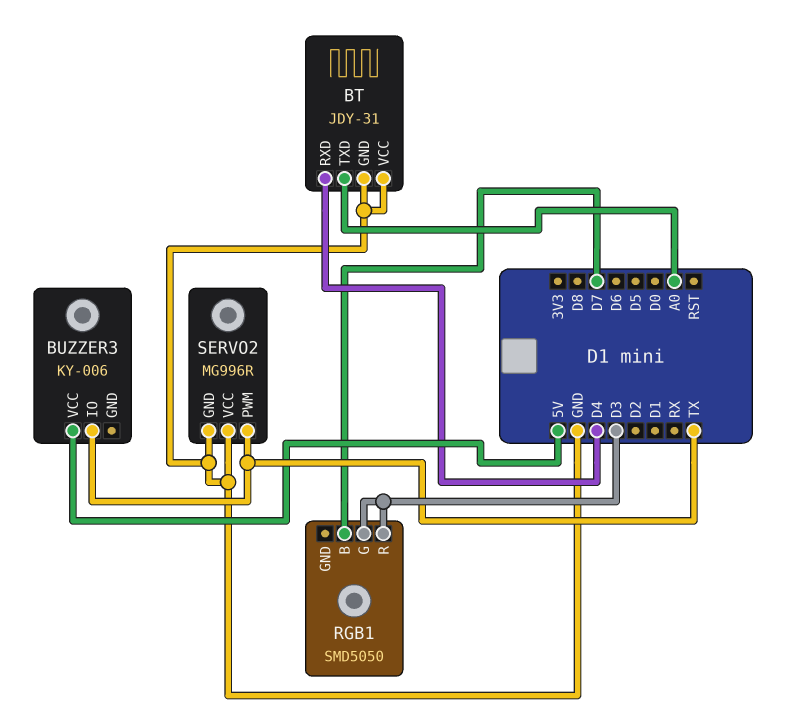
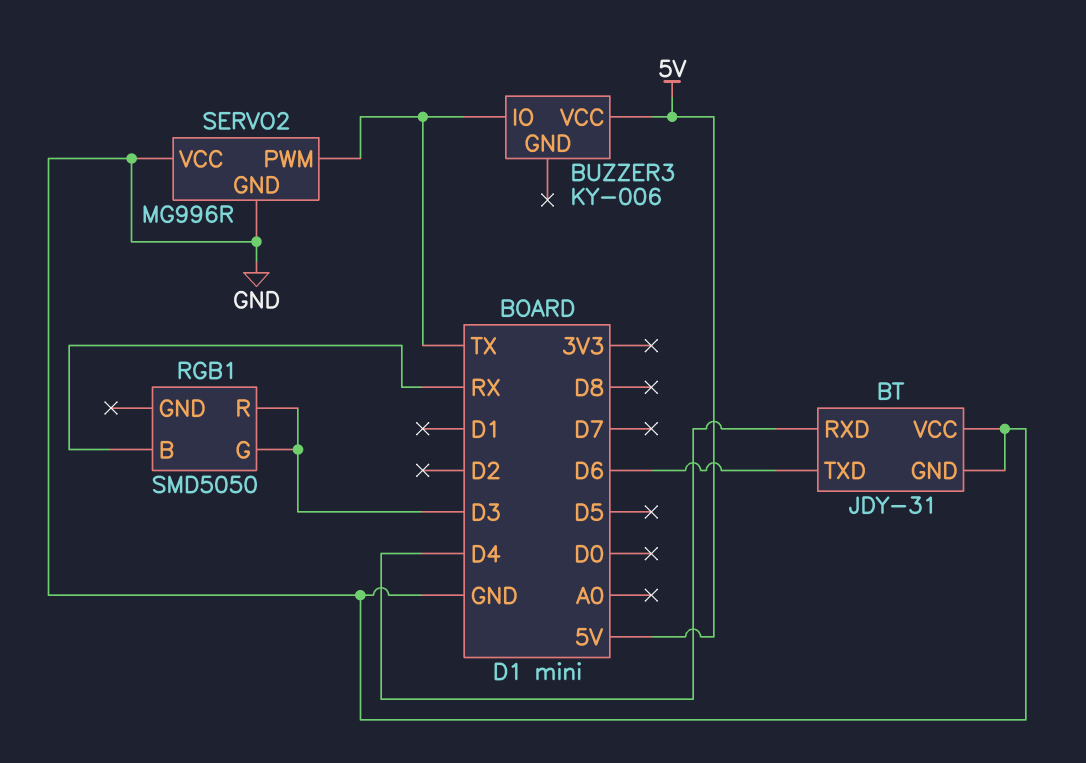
BT pin TXD: A0 -> D6
RGB1 pin B: D7 -> RX

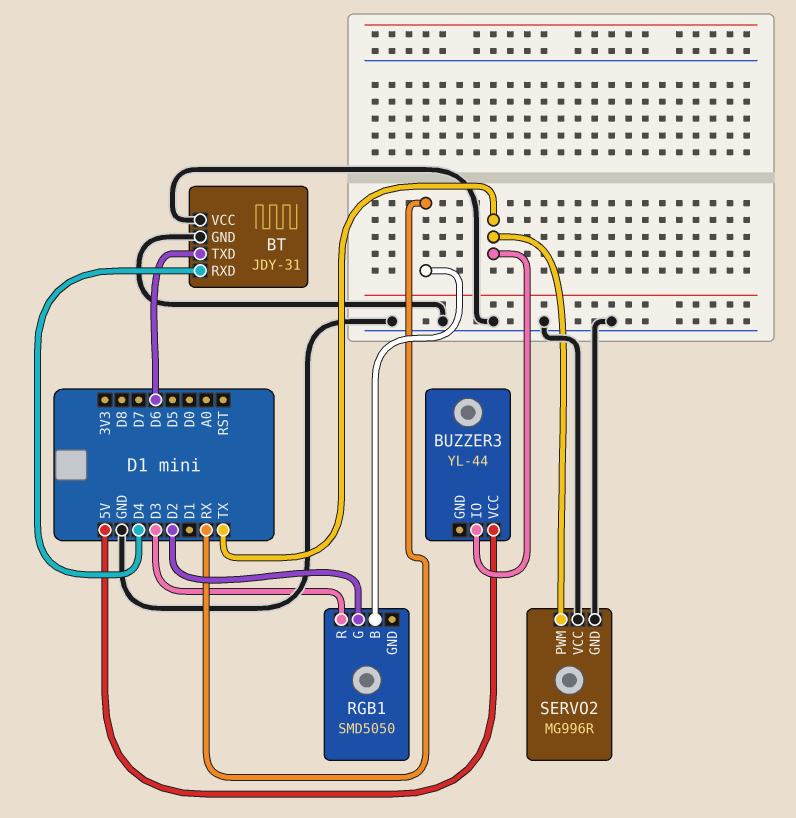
BUZZER3: KY-006 -> YL-44
RGB1 pin G: D3 -> D2

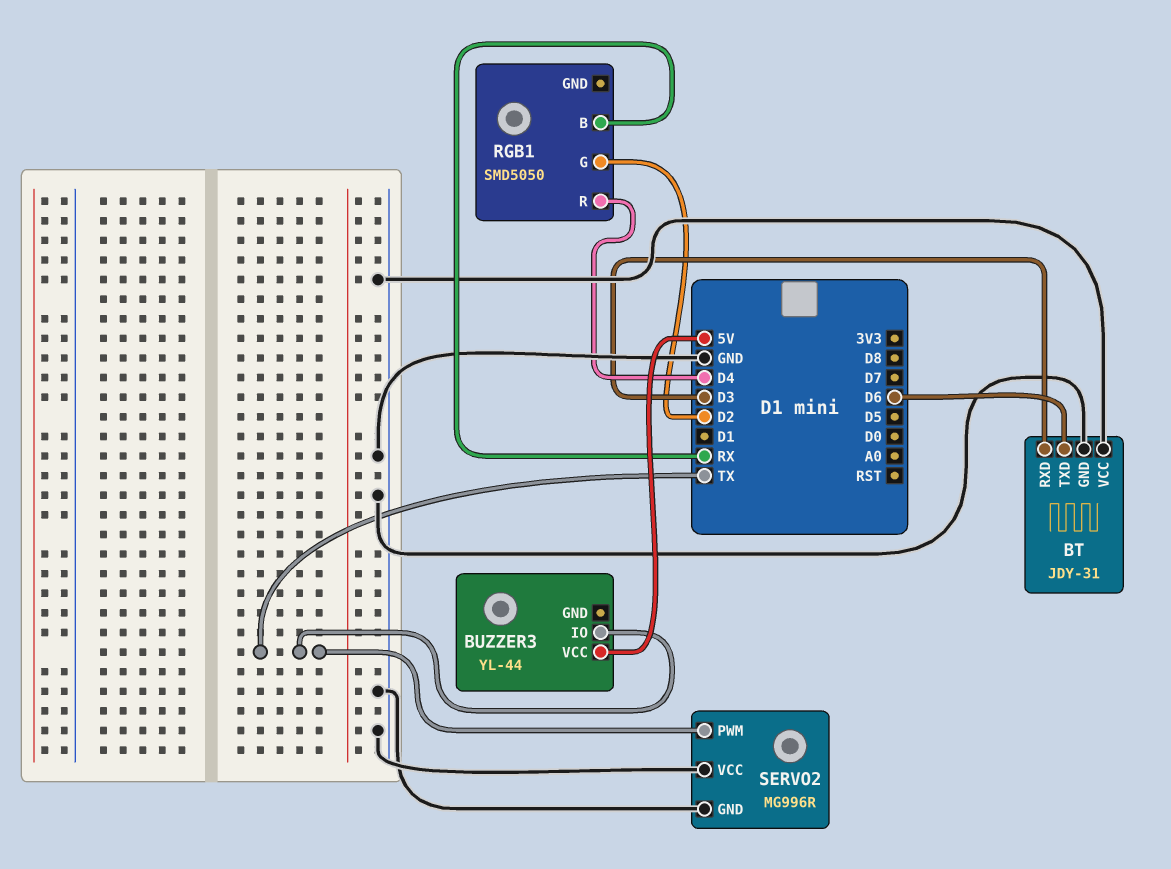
BT pin RXD: D4 -> D3
RGB1 pin R: D3 -> D4

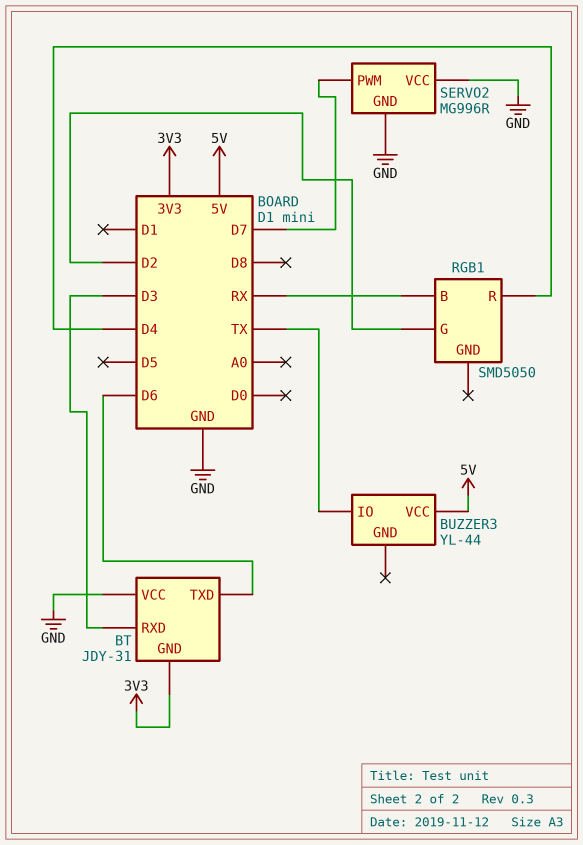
BT pin GND: GND -> 3V3
SERVO2 pin PWM: TX -> D7

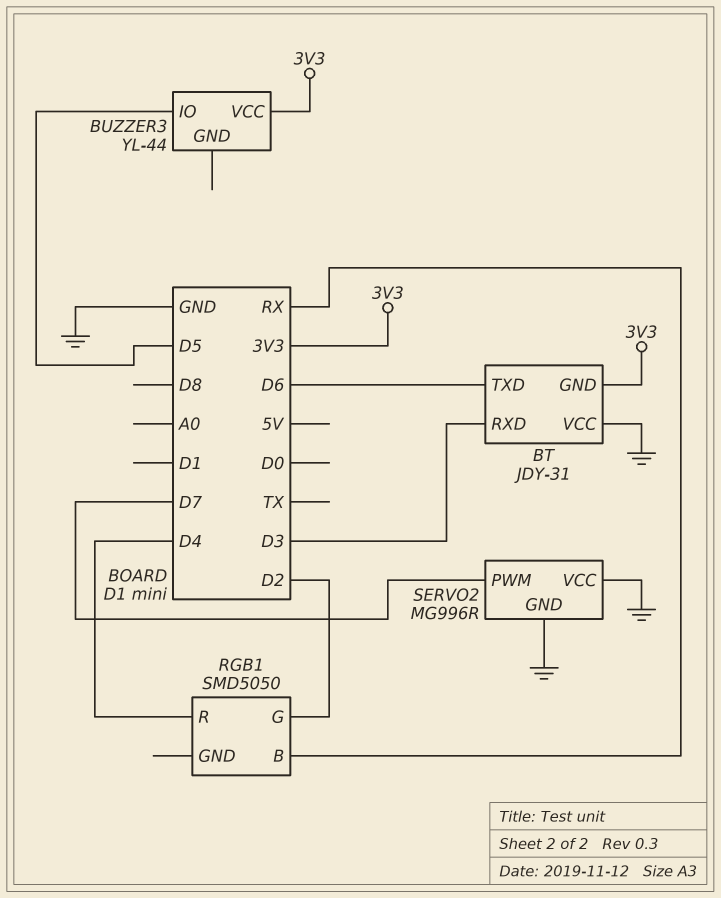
BUZZER3 pin IO: TX -> D5
BUZZER3 pin VCC: 5V -> 3V3

